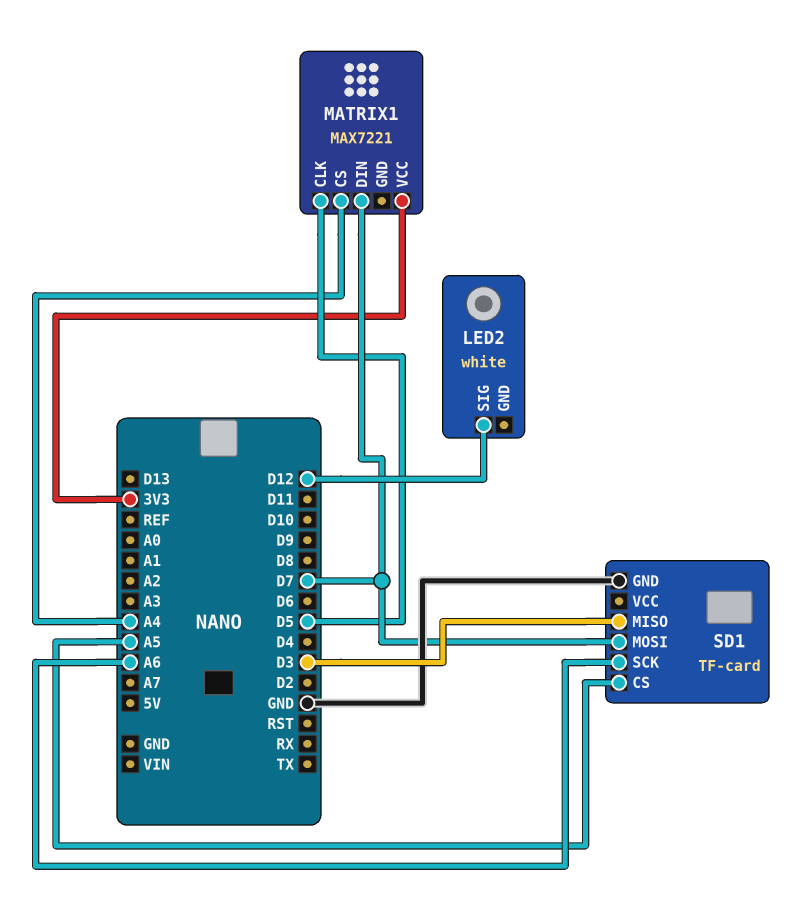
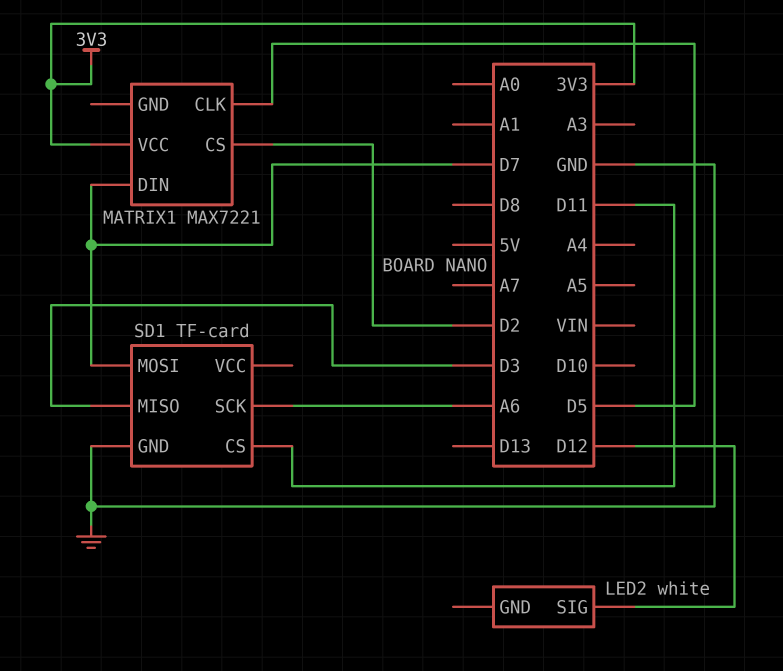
MATRIX1 pin CS: A4 -> D2
SD1 pin CS: A5 -> D11

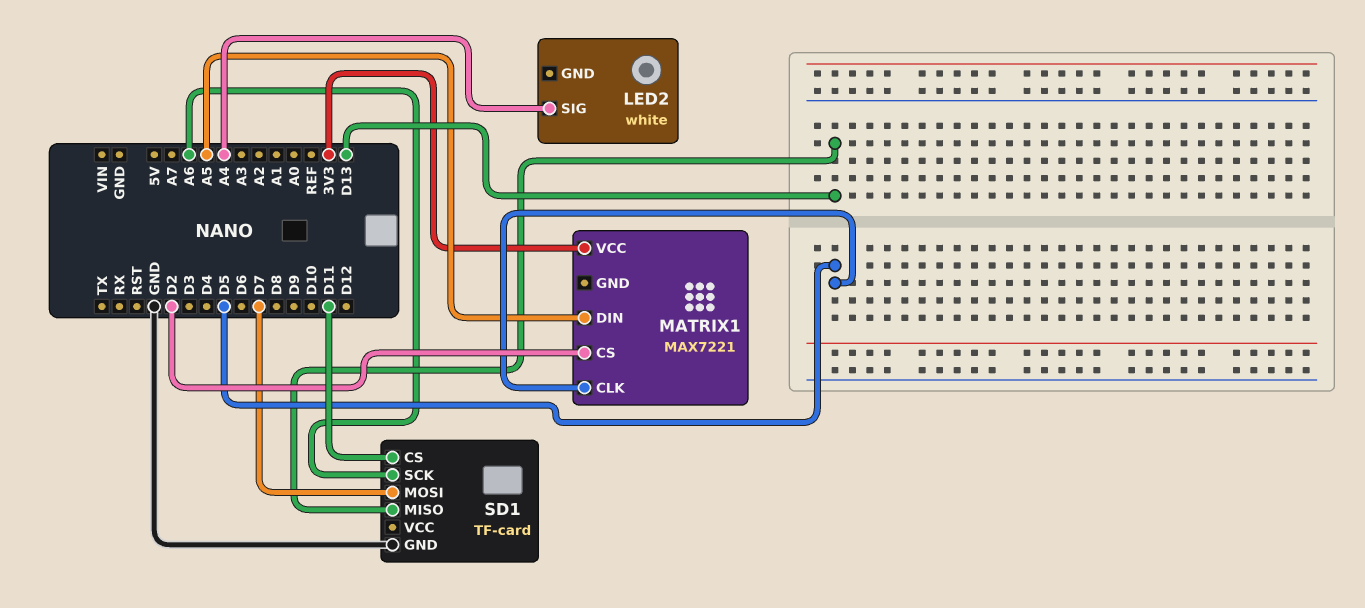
LED2 pin SIG: D12 -> A4
MATRIX1 pin DIN: D7 -> A5
SD1 pin MISO: D3 -> D13

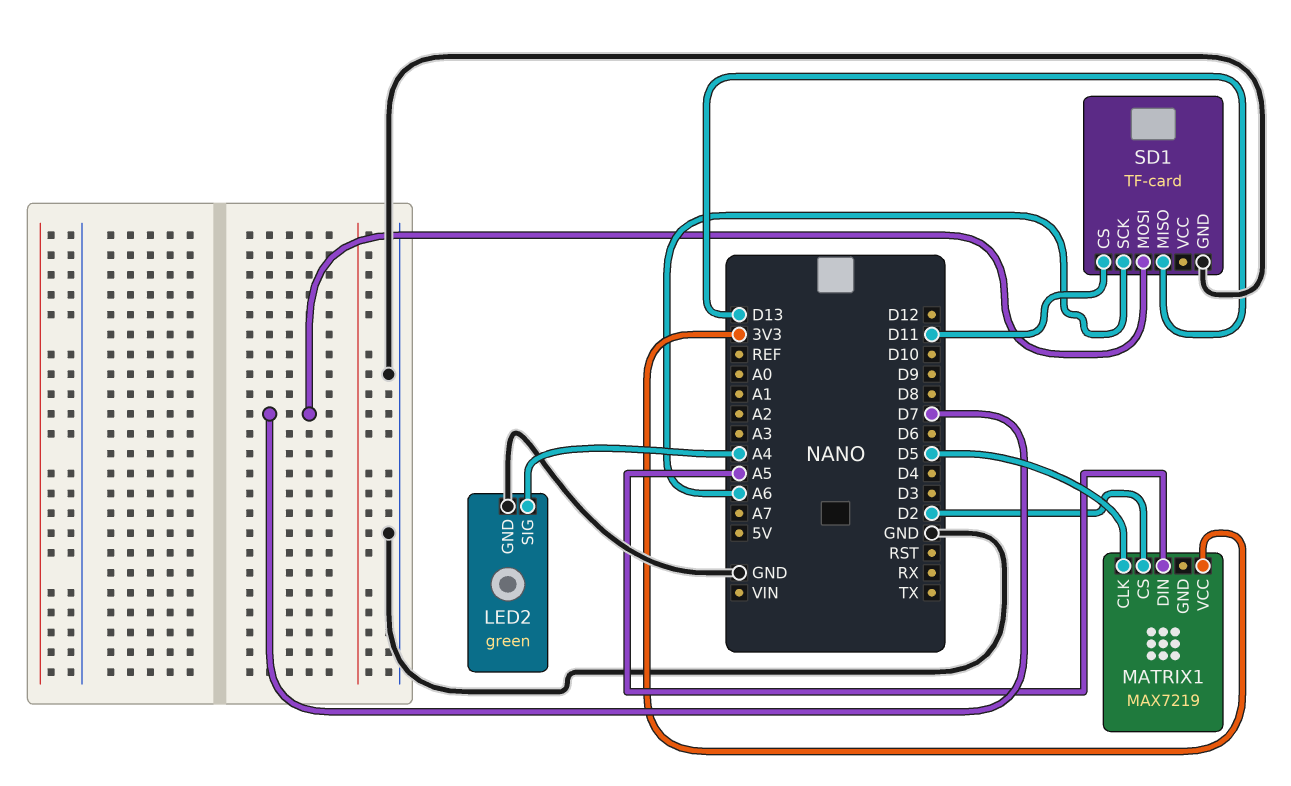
LED2: white -> green
LED2 pin GND: none -> GND
MATRIX1: MAX7221 -> MAX7219

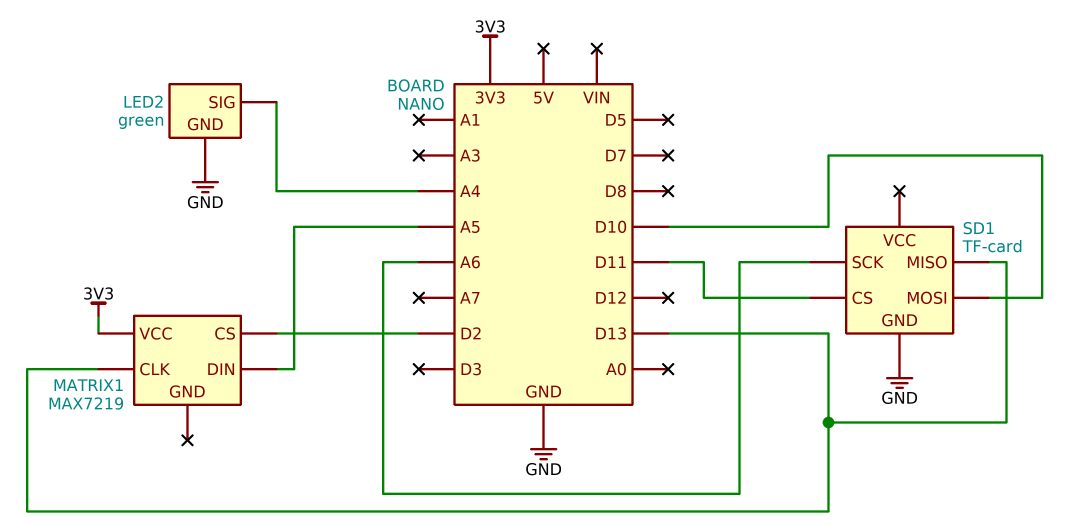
MATRIX1 pin CLK: D5 -> D13
SD1 pin MOSI: D7 -> D10

